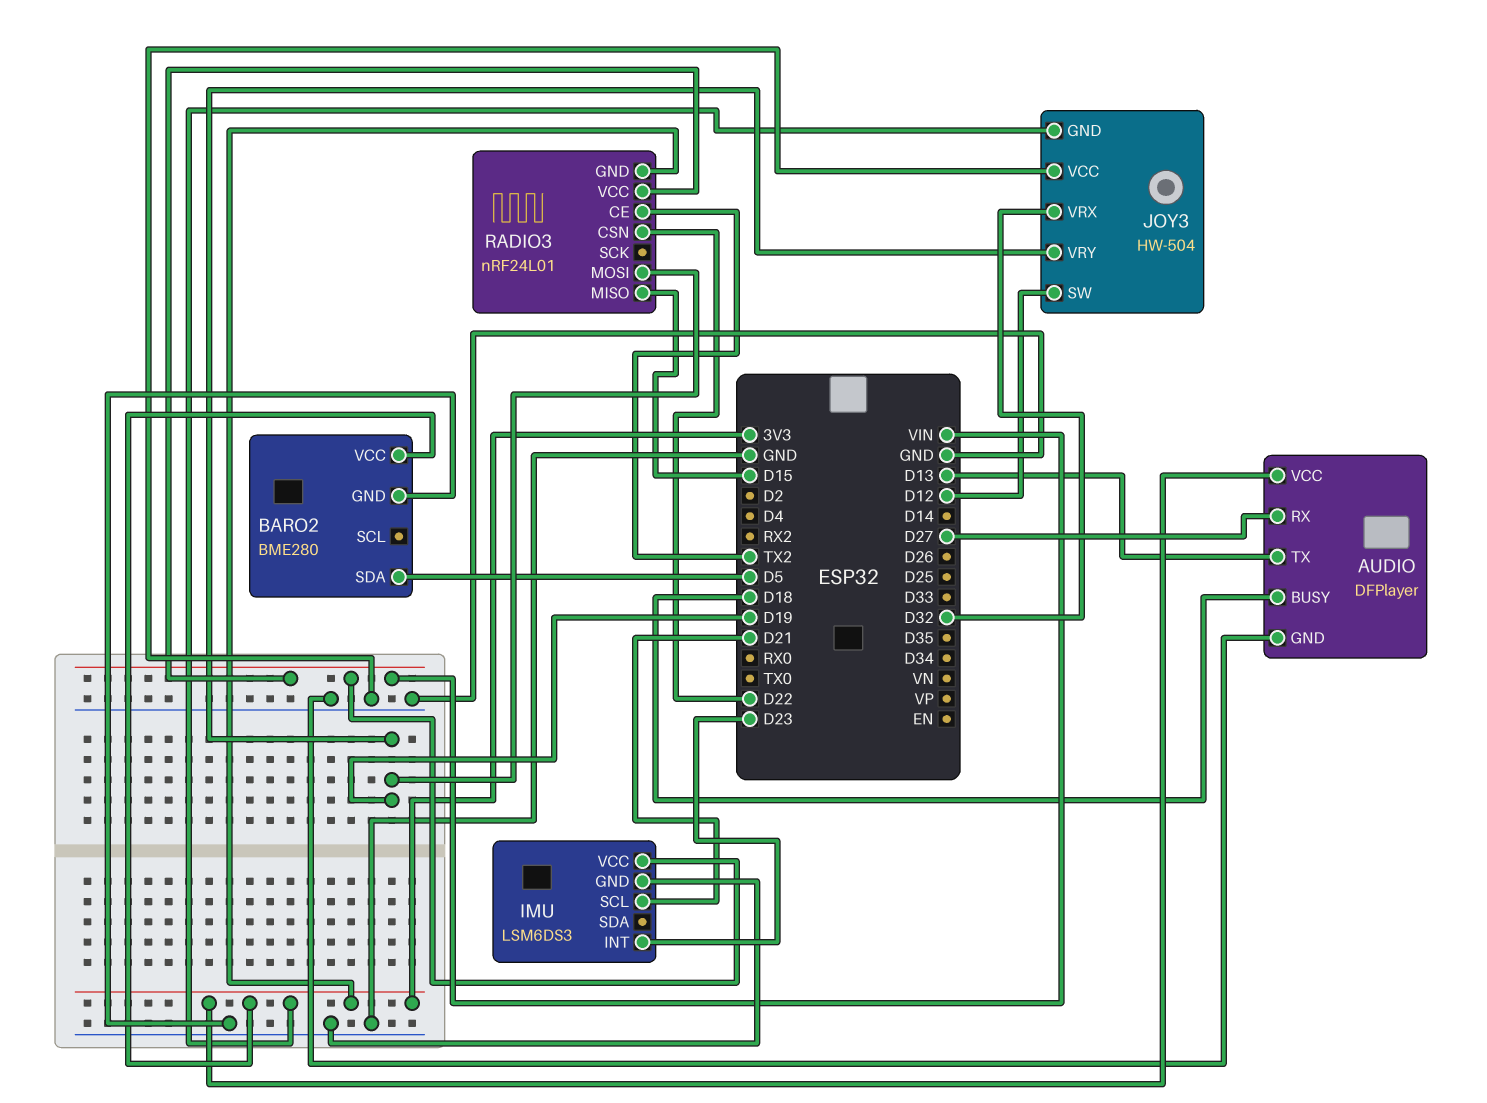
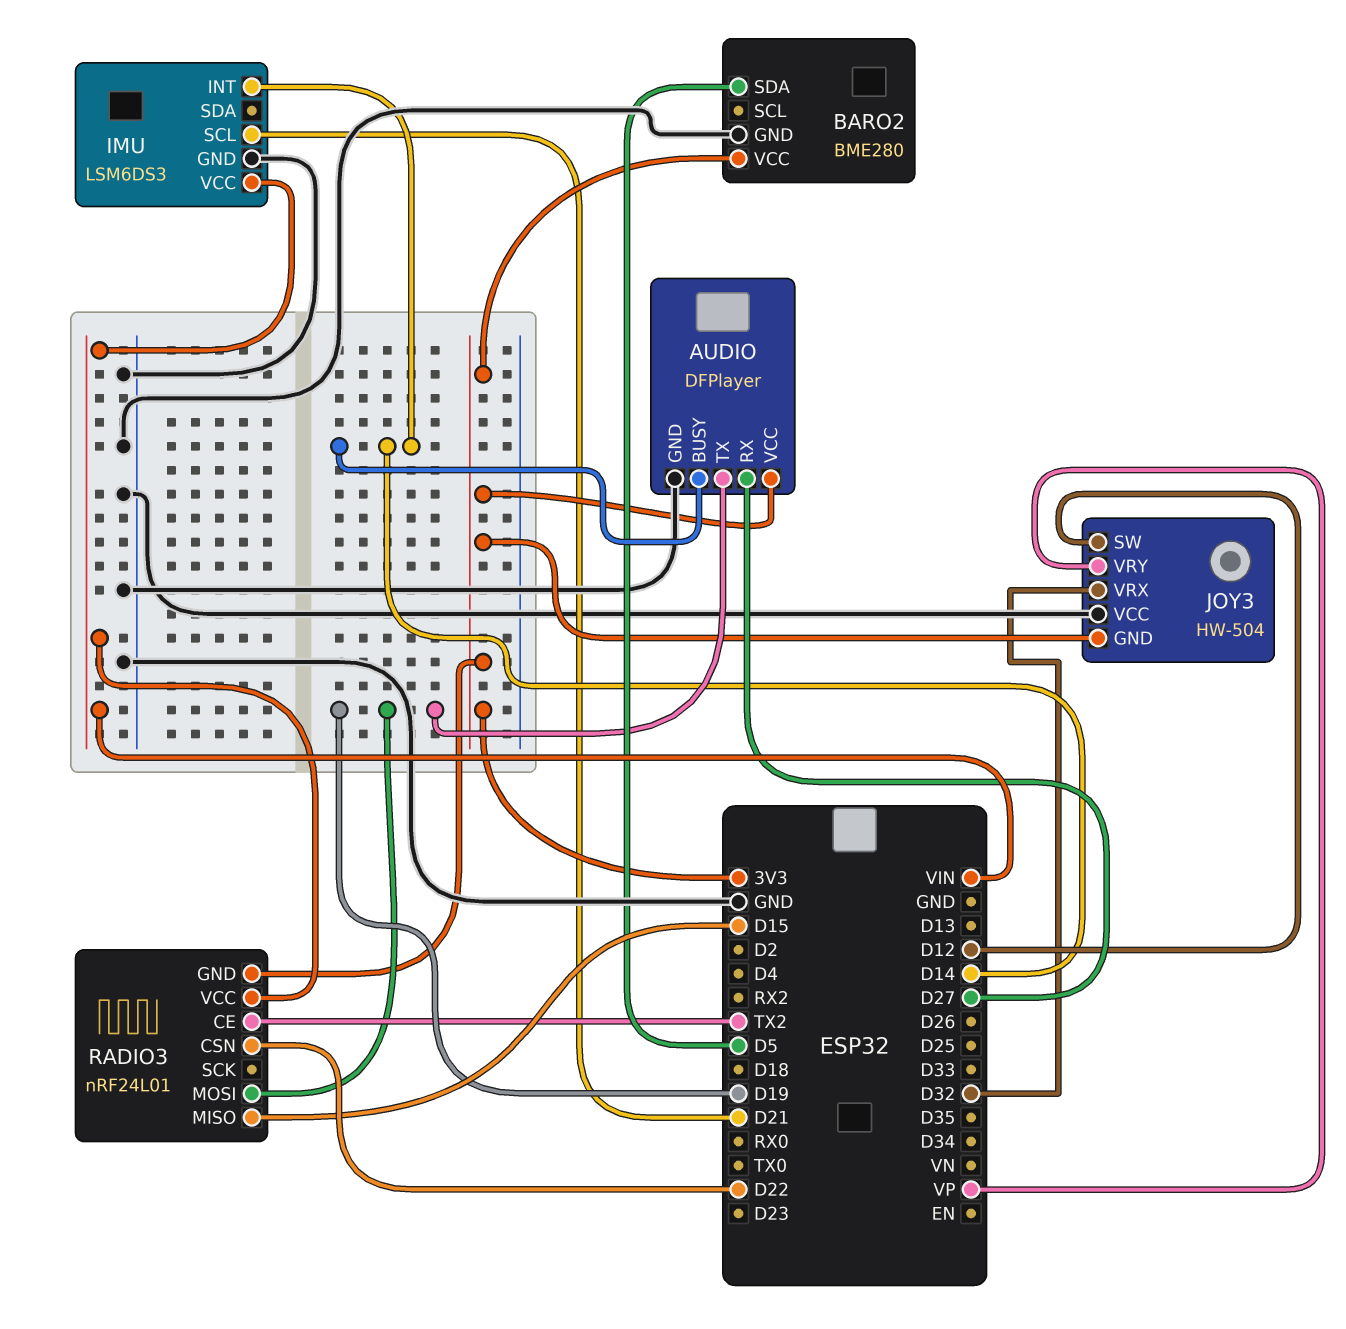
AUDIO pin BUSY: D18 -> D14
AUDIO pin TX: D13 -> D19
IMU pin INT: D23 -> D14
JOY3 pin VRY: D19 -> VP

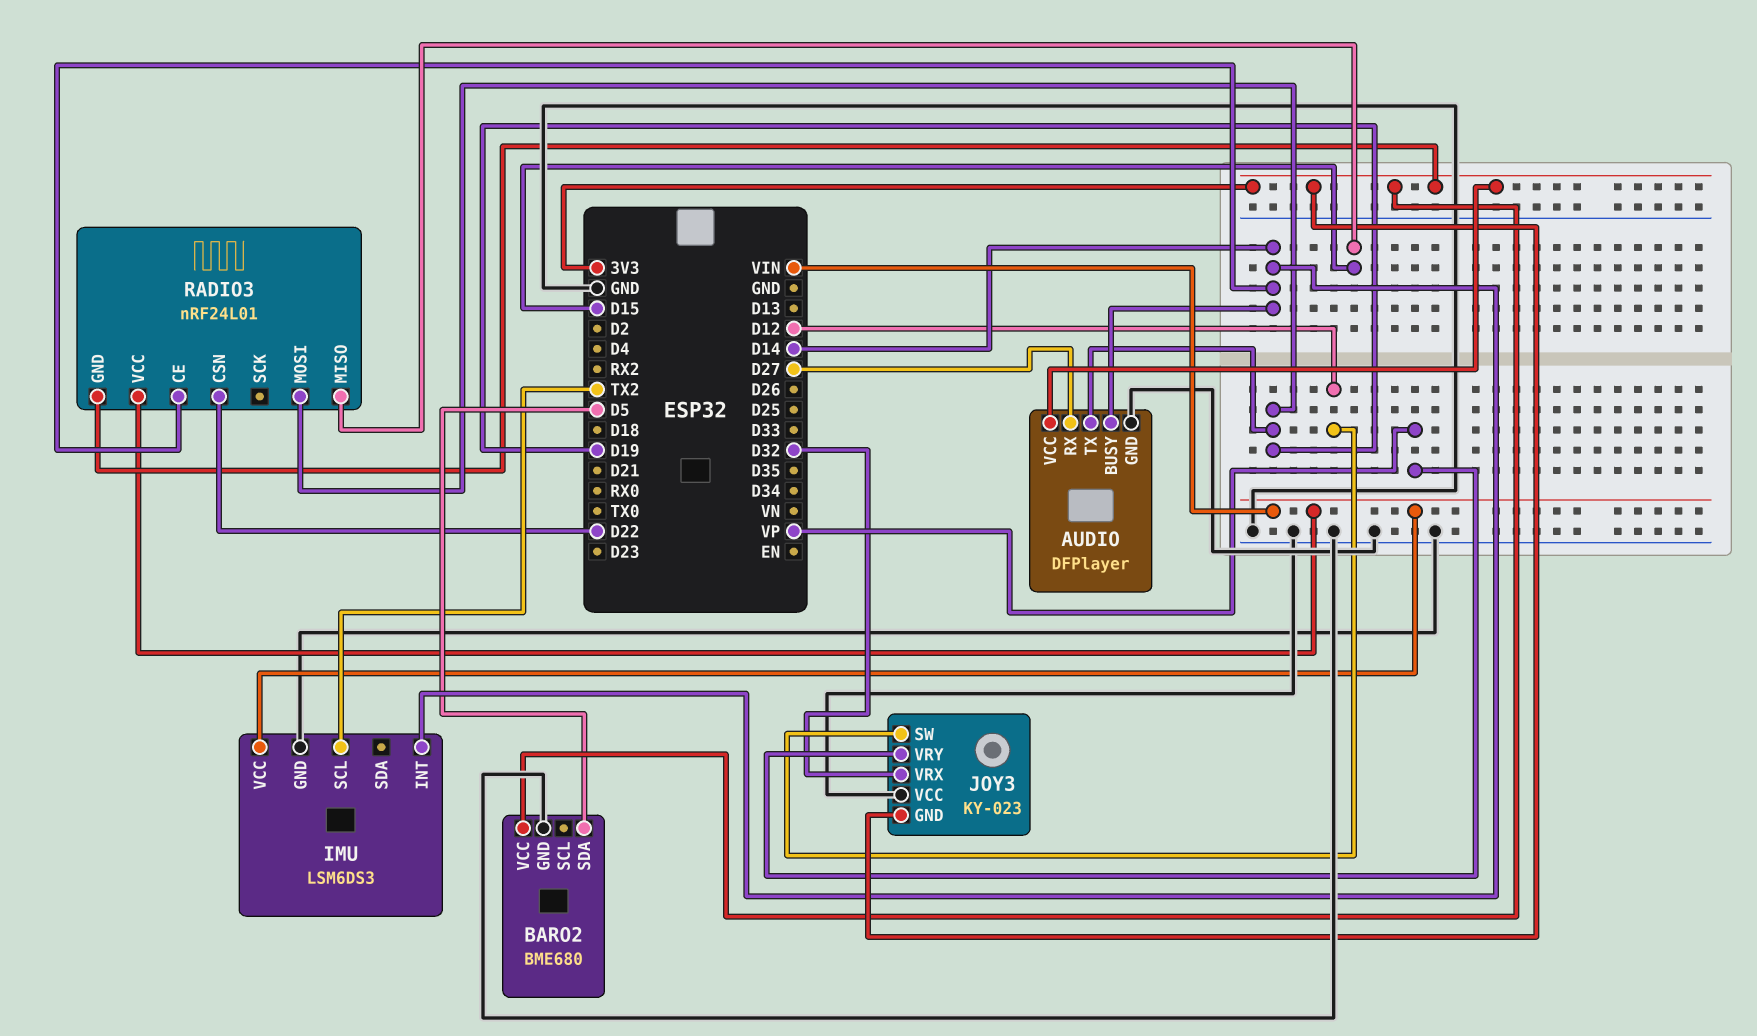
BARO2: BME280 -> BME680
IMU pin SCL: D21 -> TX2
JOY3: HW-504 -> KY-023
RADIO3 pin CE: TX2 -> D14

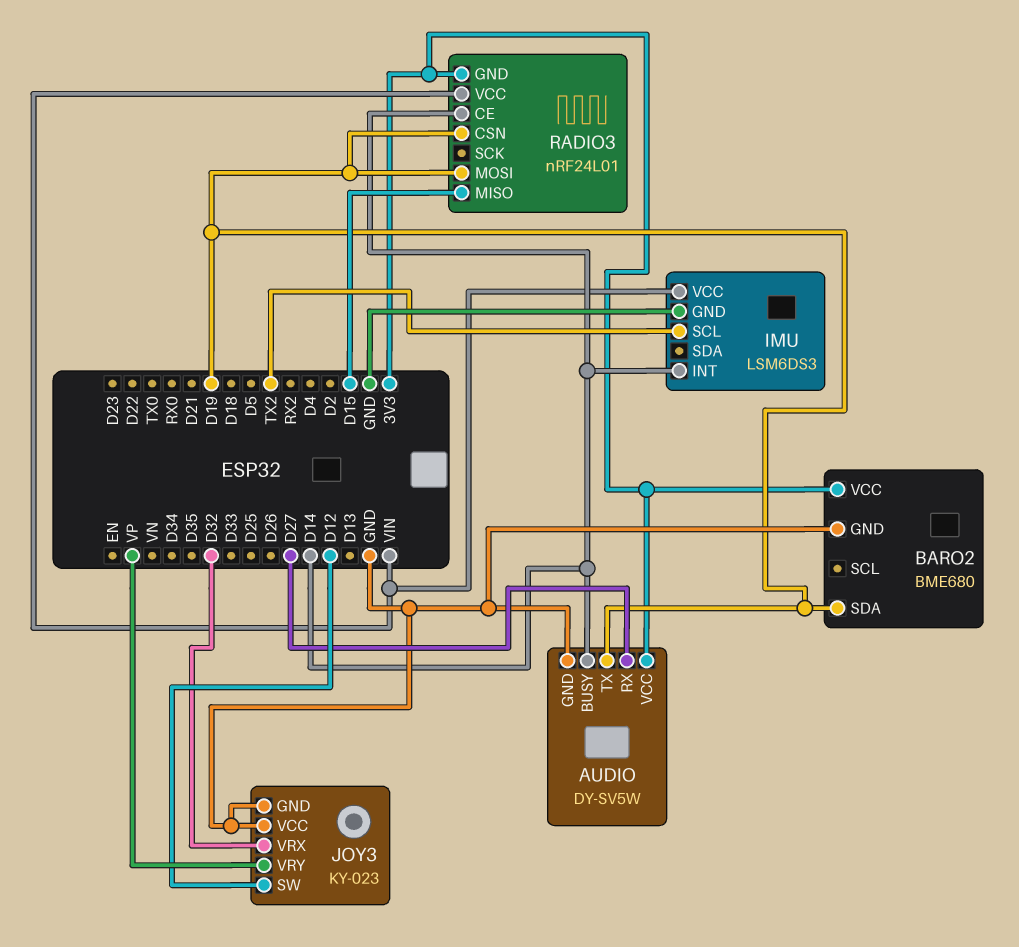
AUDIO: DFPlayer -> DY-SV5W
BARO2 pin SDA: D5 -> D19
JOY3 pin GND: 3V3 -> GND
RADIO3 pin CSN: D22 -> D19

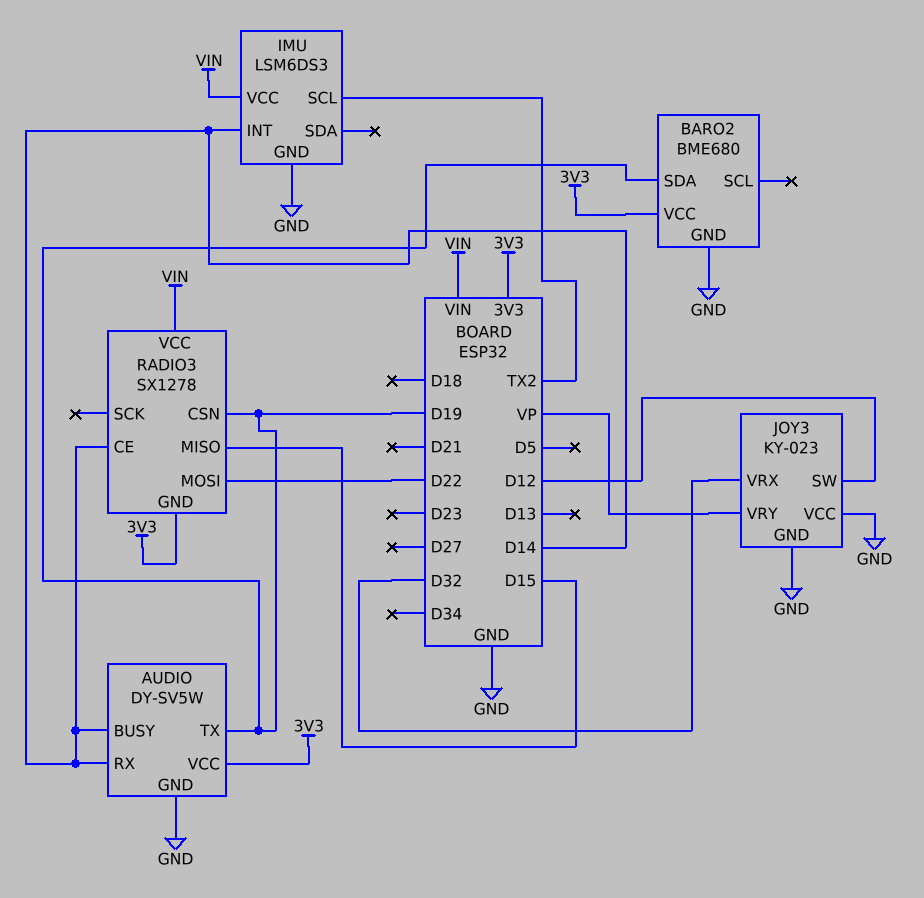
AUDIO pin RX: D27 -> D14
RADIO3: nRF24L01 -> SX1278
RADIO3 pin MOSI: D19 -> D22

